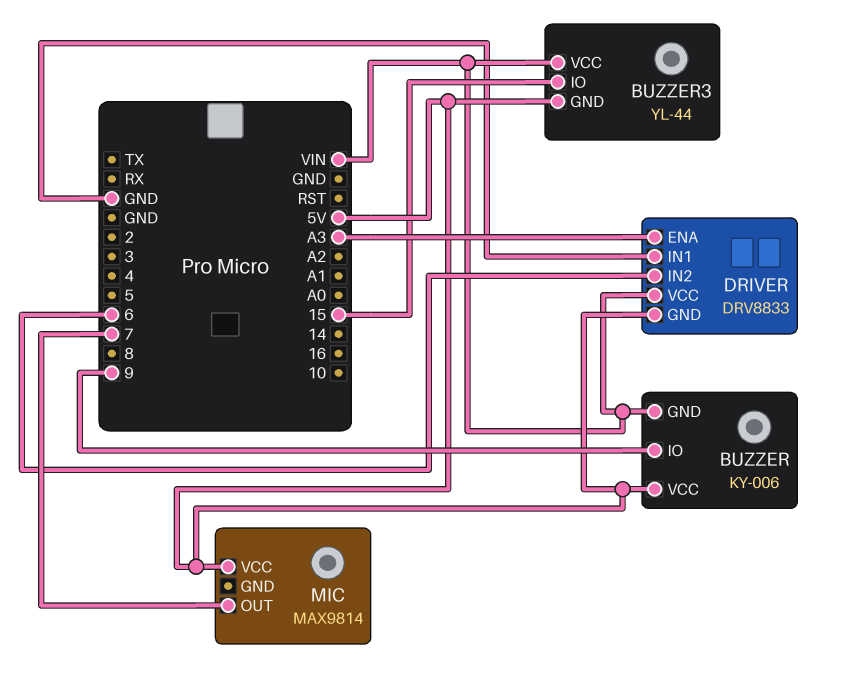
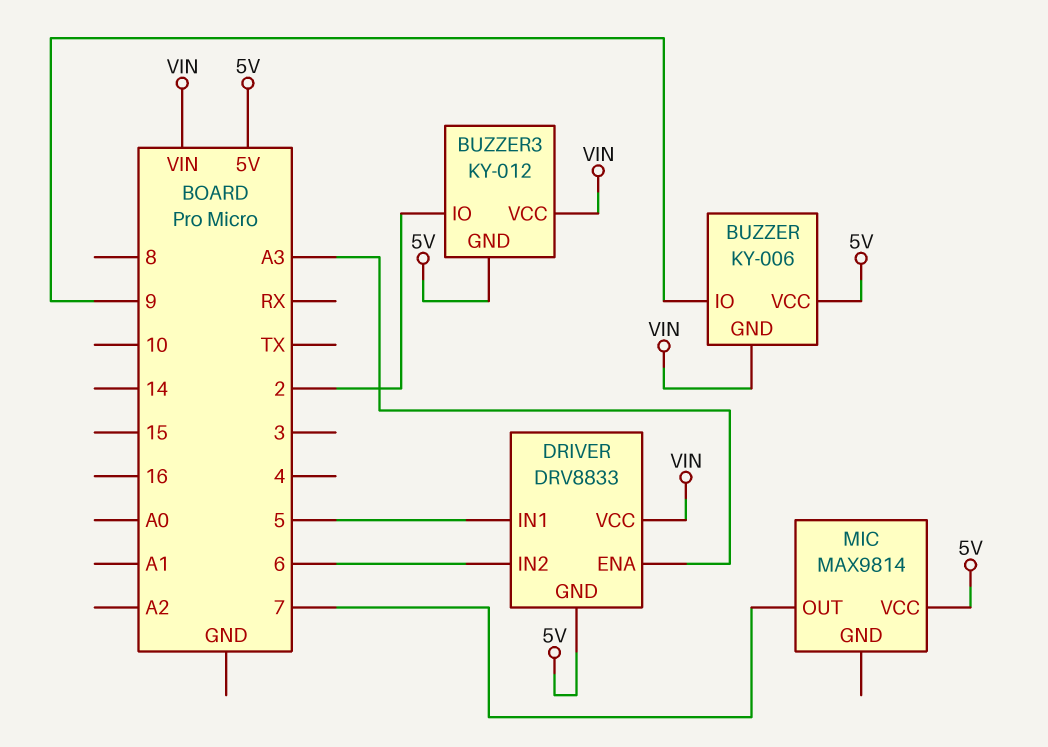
BUZZER3: YL-44 -> KY-012
BUZZER3 pin IO: 15 -> 2
DRIVER pin IN1: GND -> 5

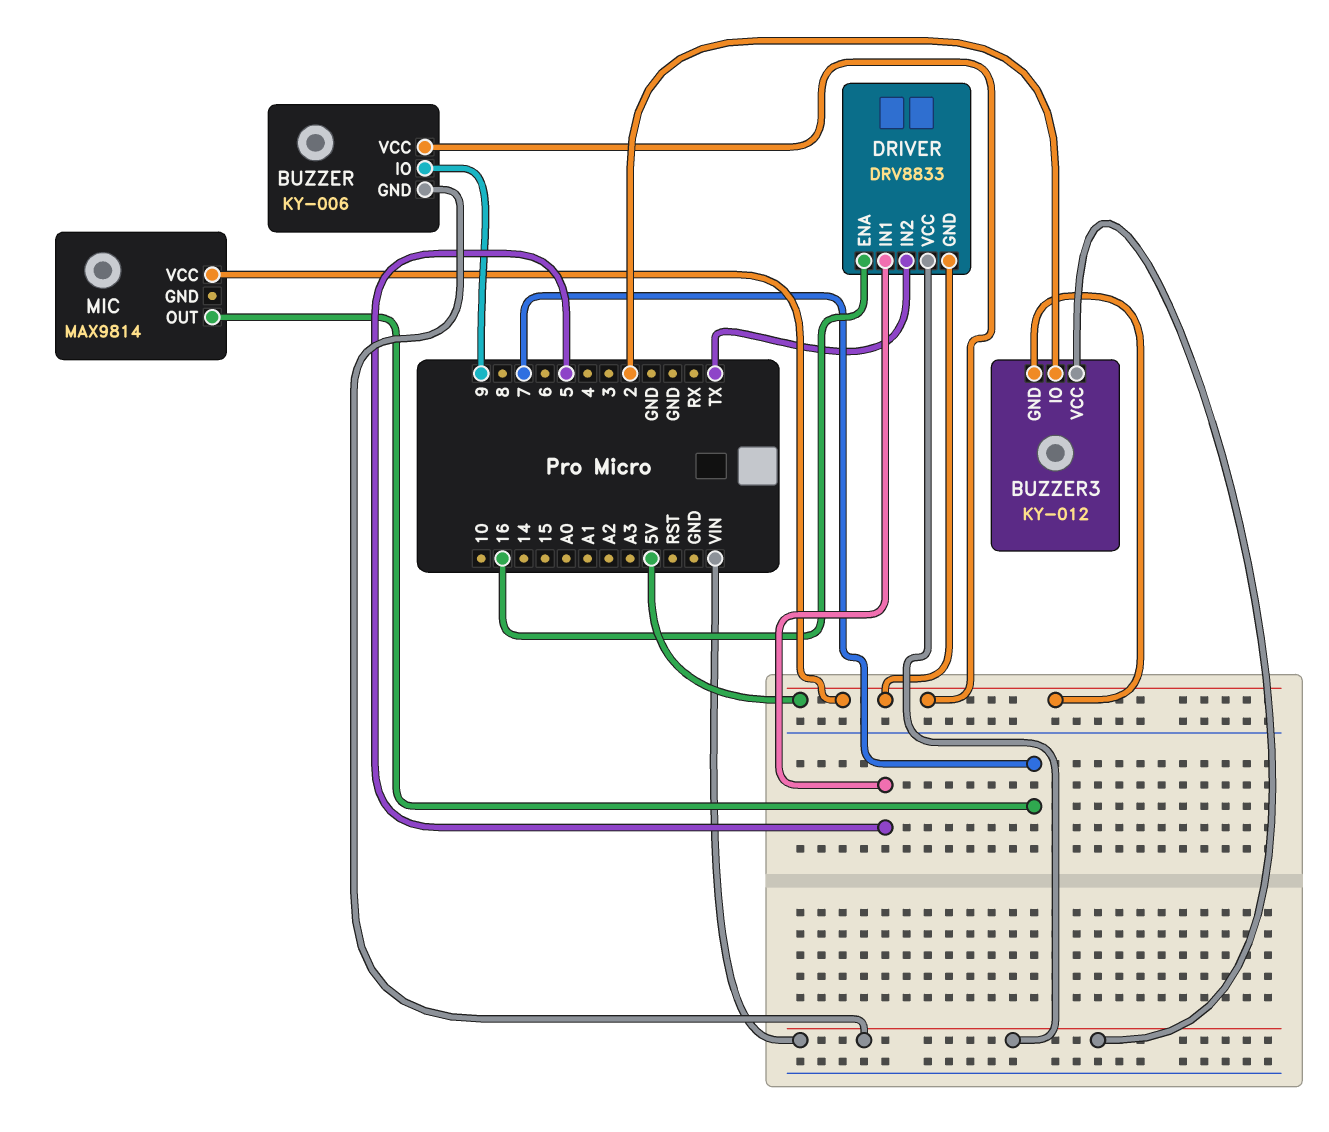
DRIVER pin ENA: A3 -> 16
DRIVER pin IN2: 6 -> TX

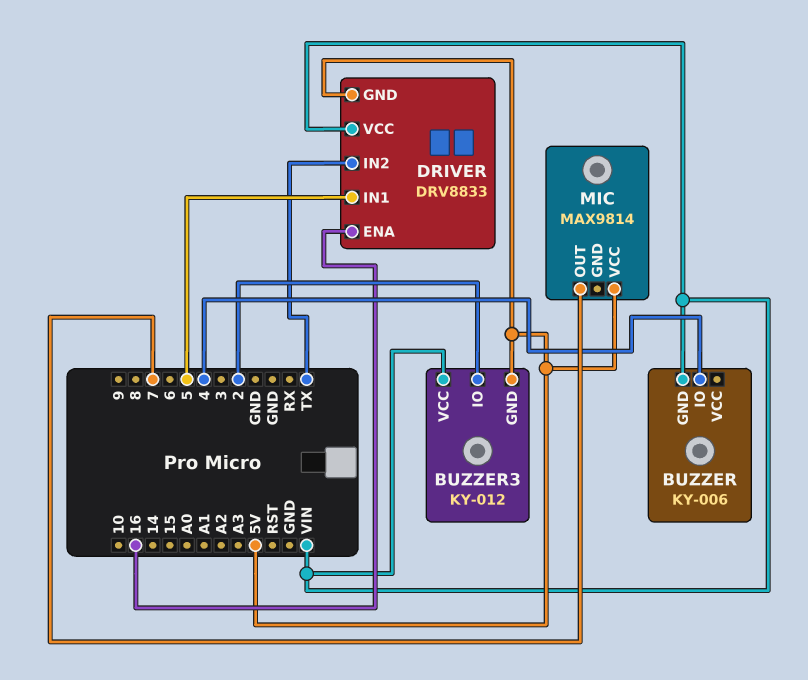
BUZZER pin IO: 9 -> 4
BUZZER pin VCC: 5V -> none

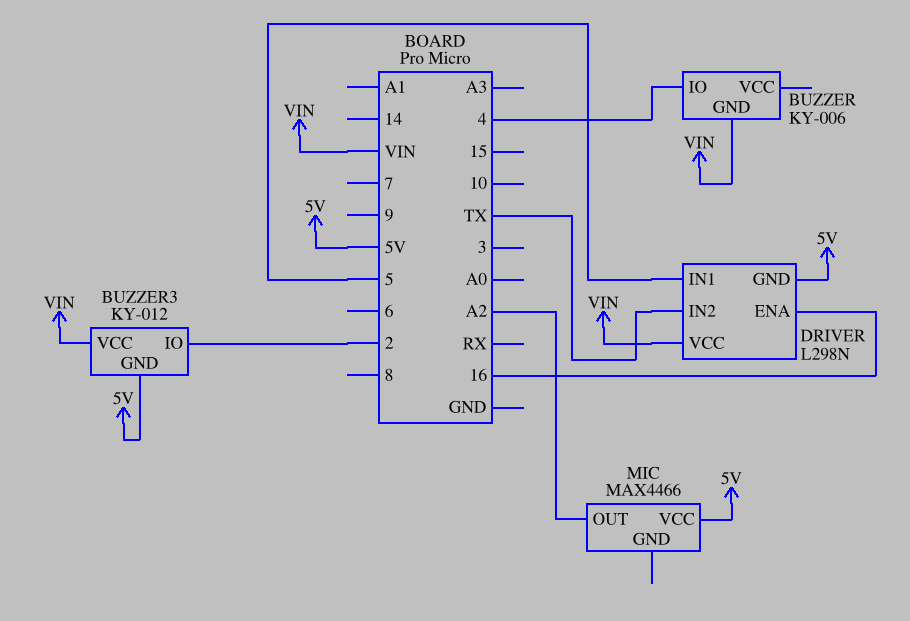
DRIVER: DRV8833 -> L298N
MIC: MAX9814 -> MAX4466
MIC pin OUT: 7 -> A2

